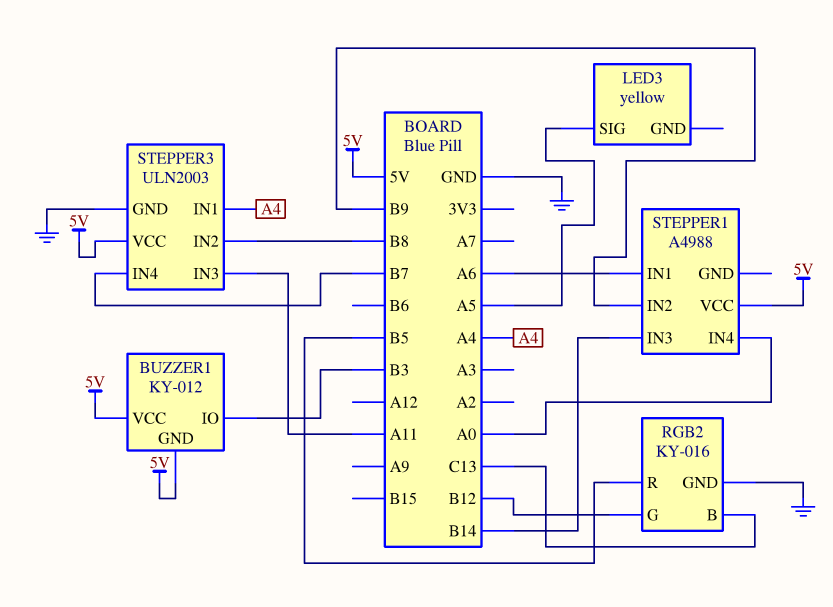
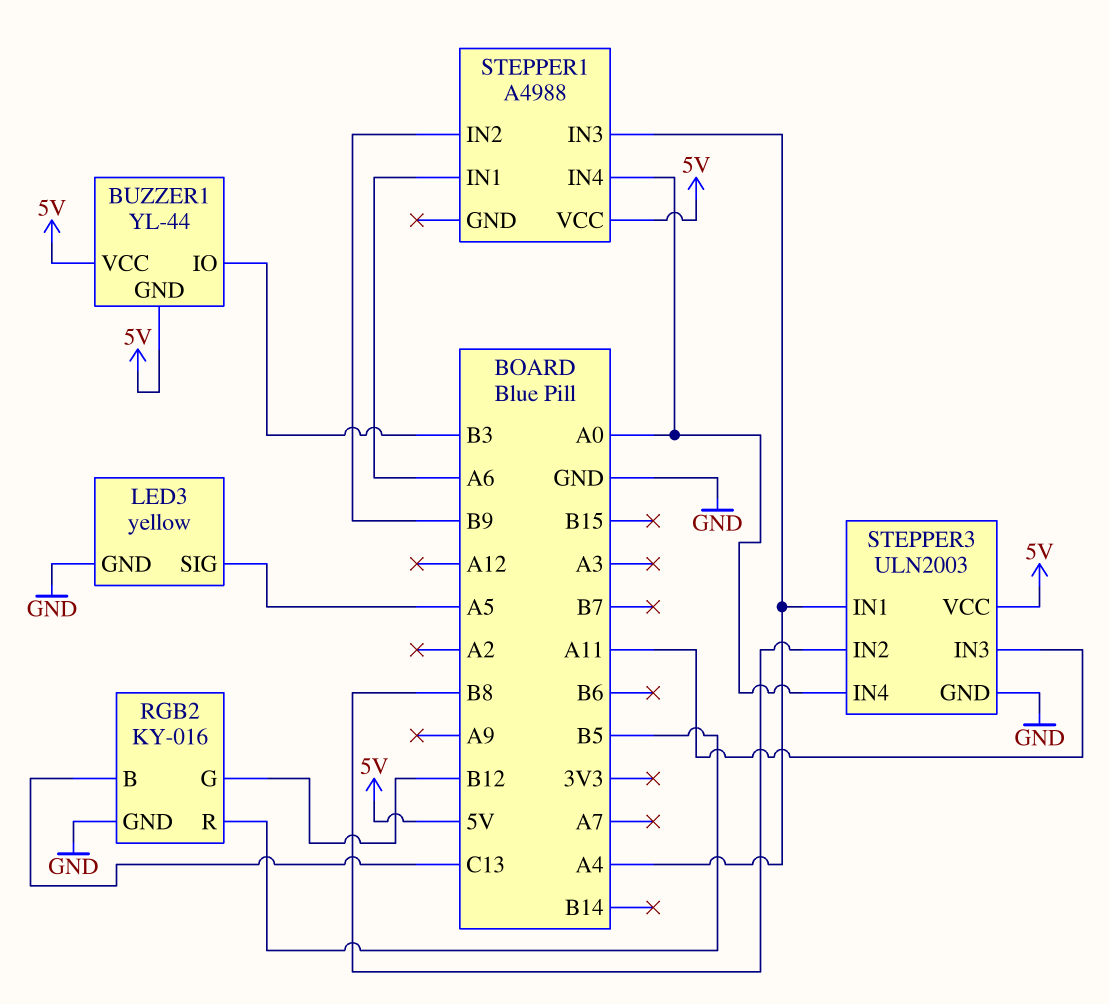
BUZZER1: KY-012 -> YL-44
LED3 pin GND: none -> GND
STEPPER1 pin IN3: B14 -> A4
STEPPER3 pin IN4: B7 -> A0

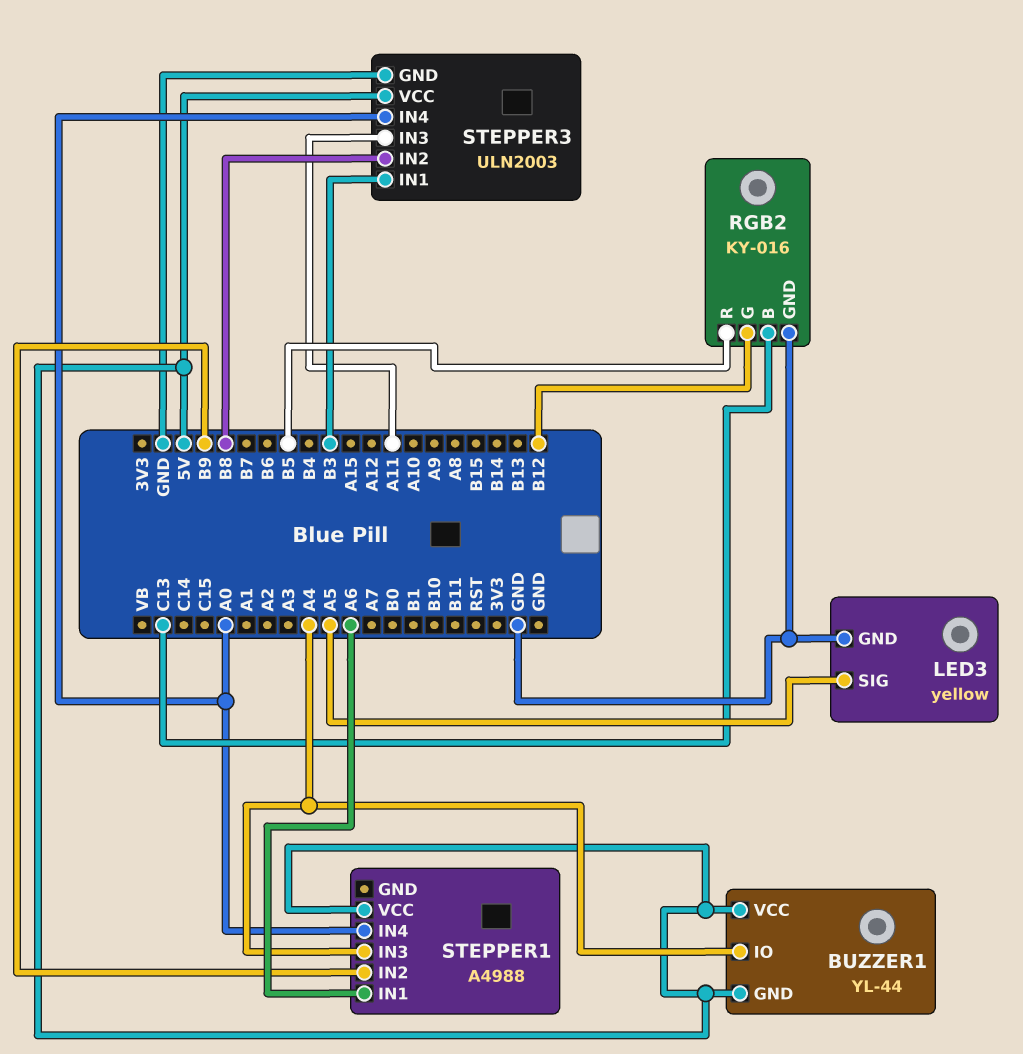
BUZZER1 pin IO: B3 -> A4
STEPPER3 pin IN1: A4 -> B3

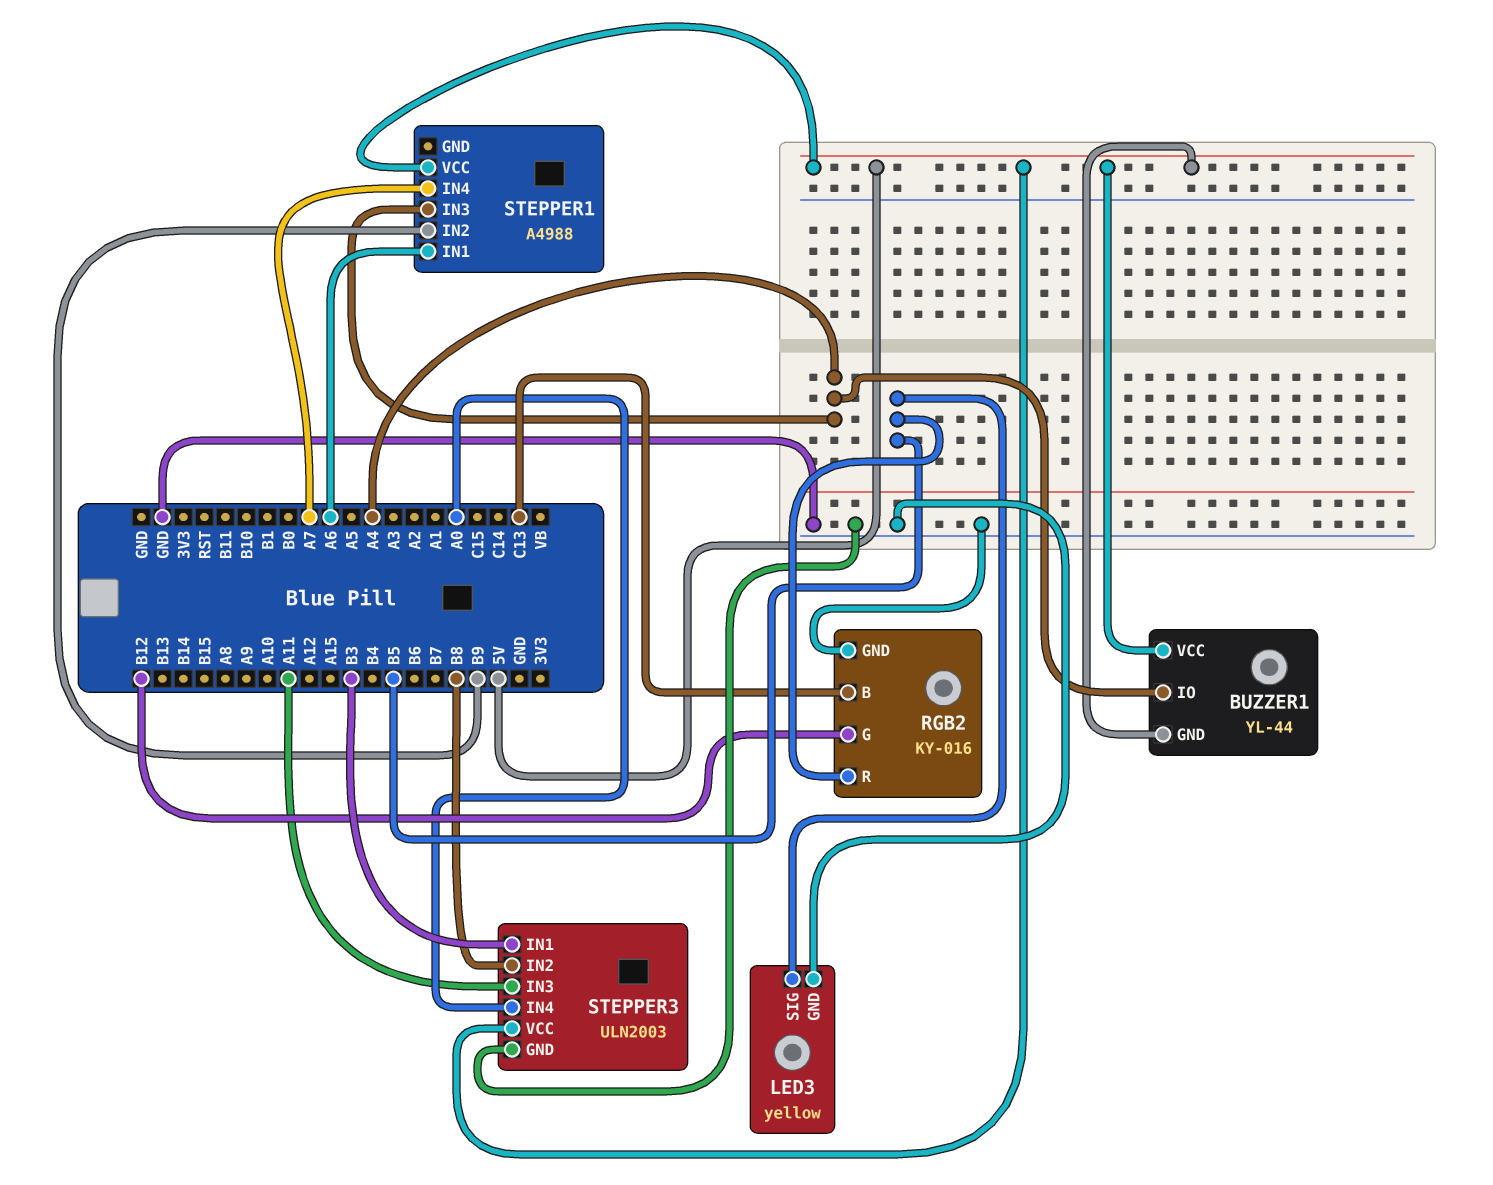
LED3 pin SIG: A5 -> B5
STEPPER1 pin IN4: A0 -> A7

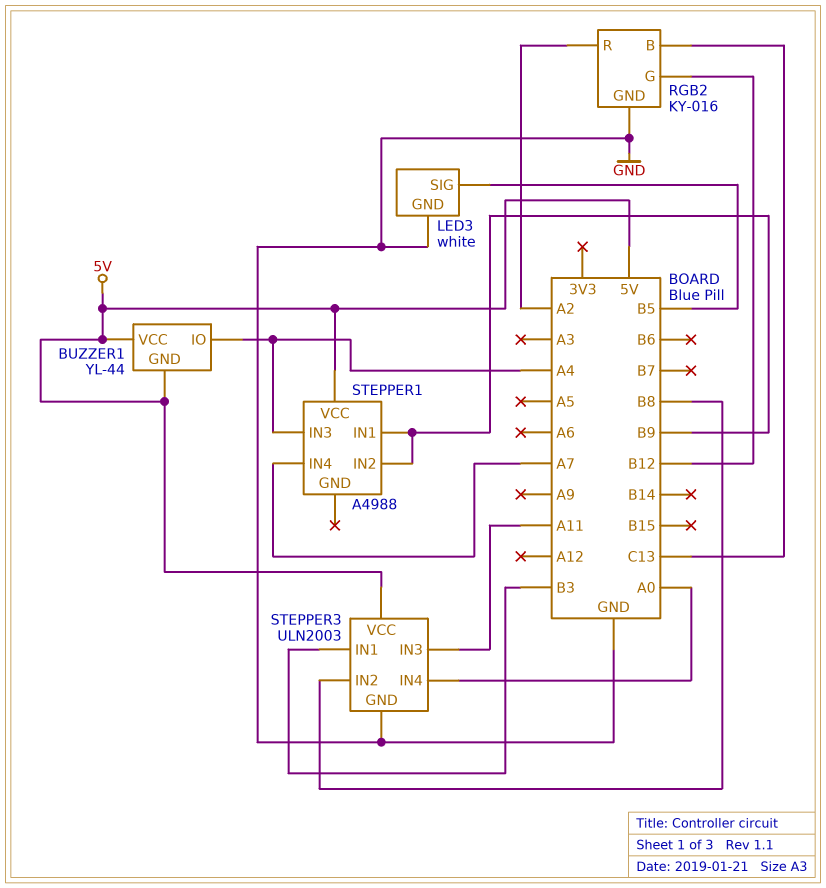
LED3: yellow -> white
RGB2 pin R: B5 -> A2
STEPPER1 pin IN1: A6 -> B9

